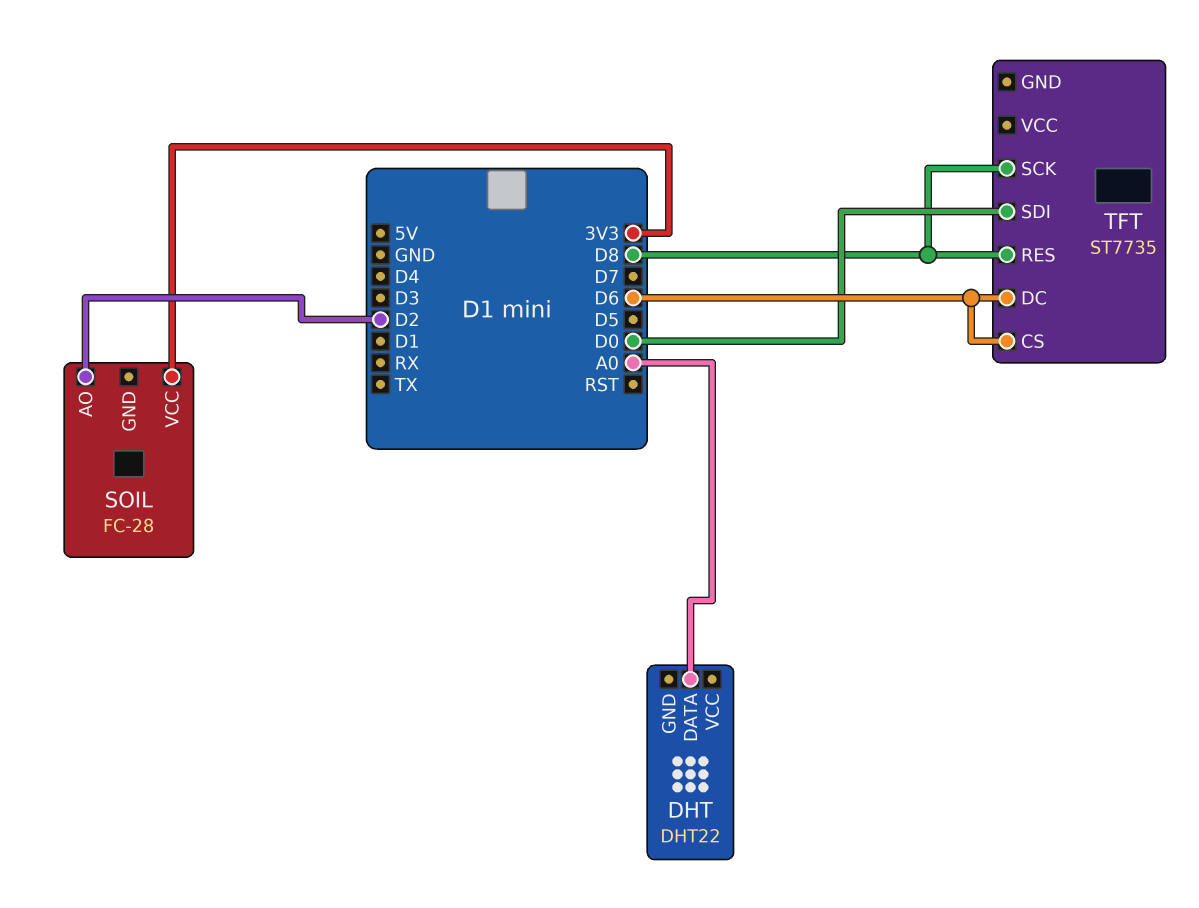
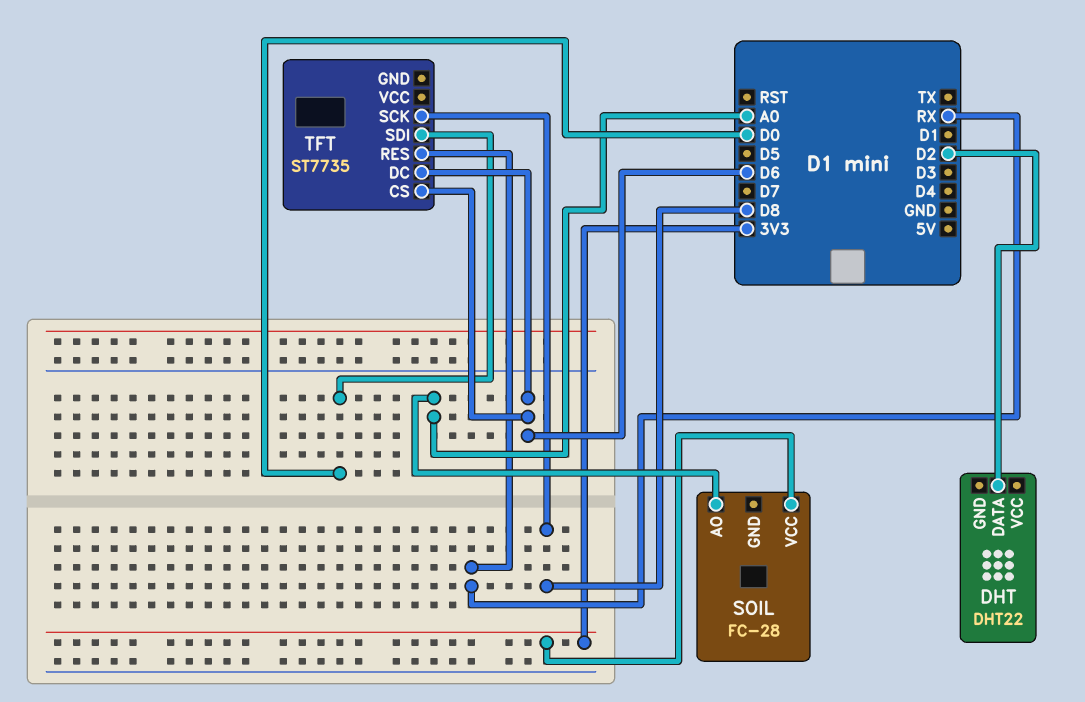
DHT pin DATA: A0 -> D2
SOIL pin AO: D2 -> A0
TFT pin RES: D8 -> RX

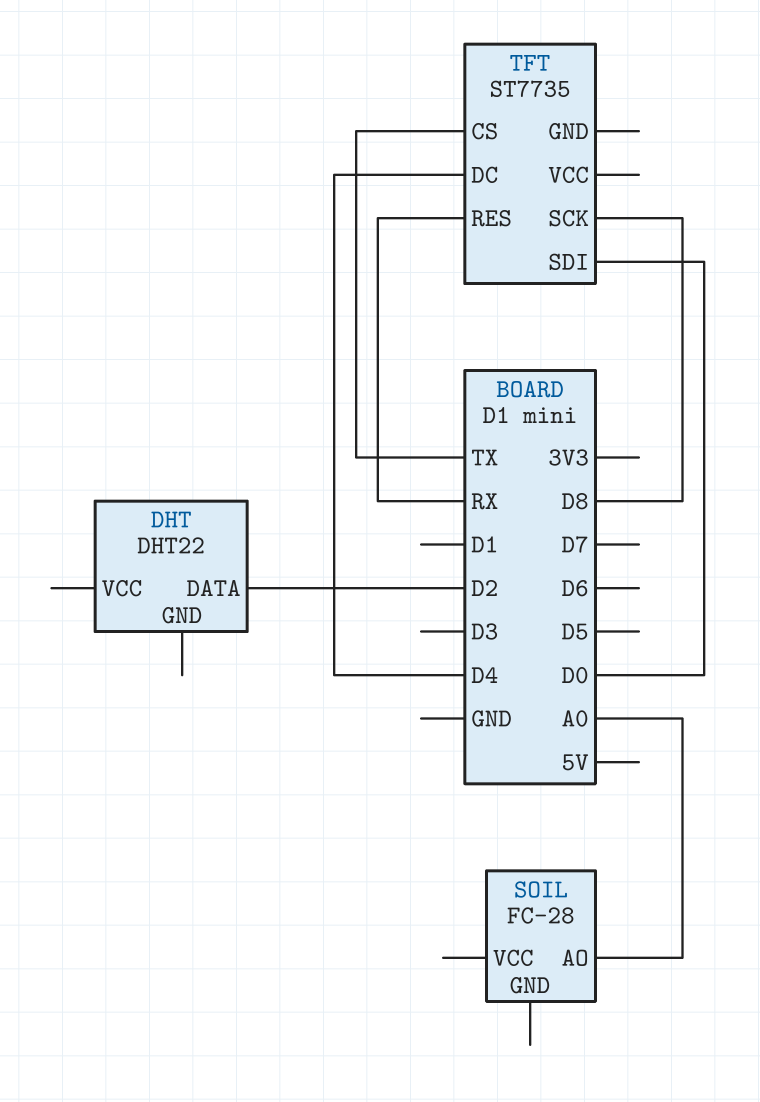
SOIL pin VCC: 3V3 -> none
TFT pin CS: D6 -> TX
TFT pin DC: D6 -> D4

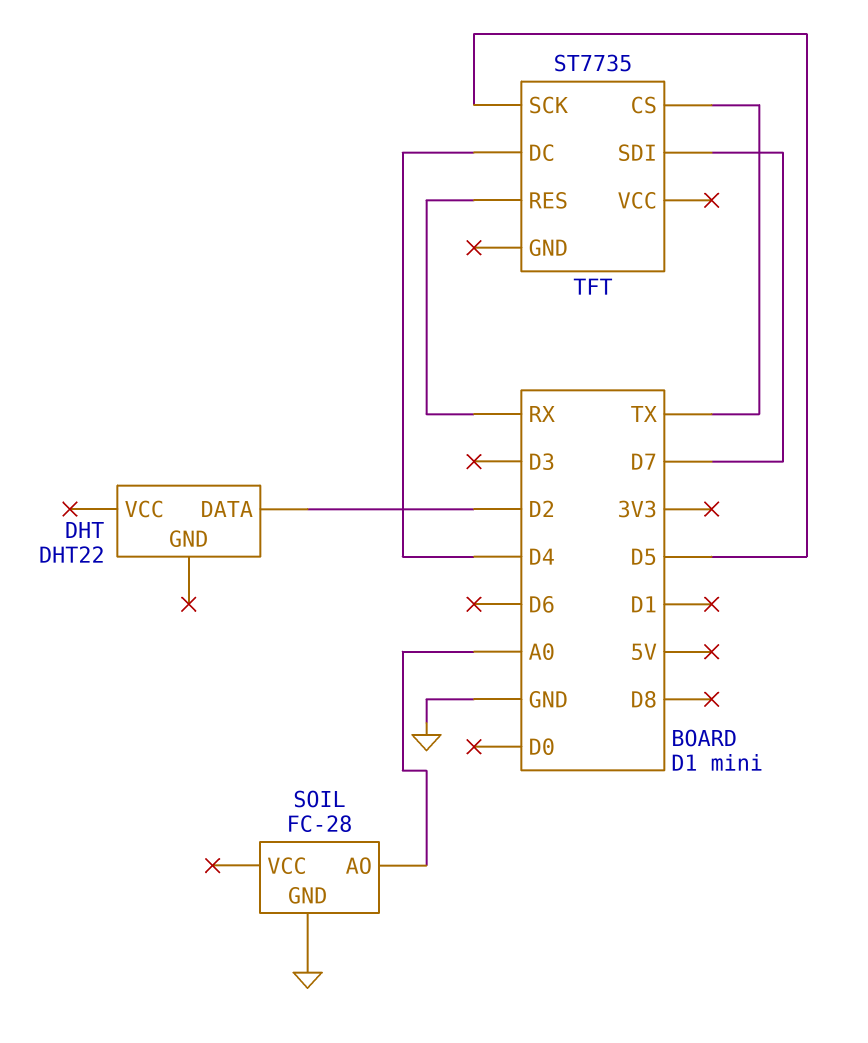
SOIL pin GND: none -> GND
TFT pin SCK: D8 -> D5
TFT pin SDI: D0 -> D7

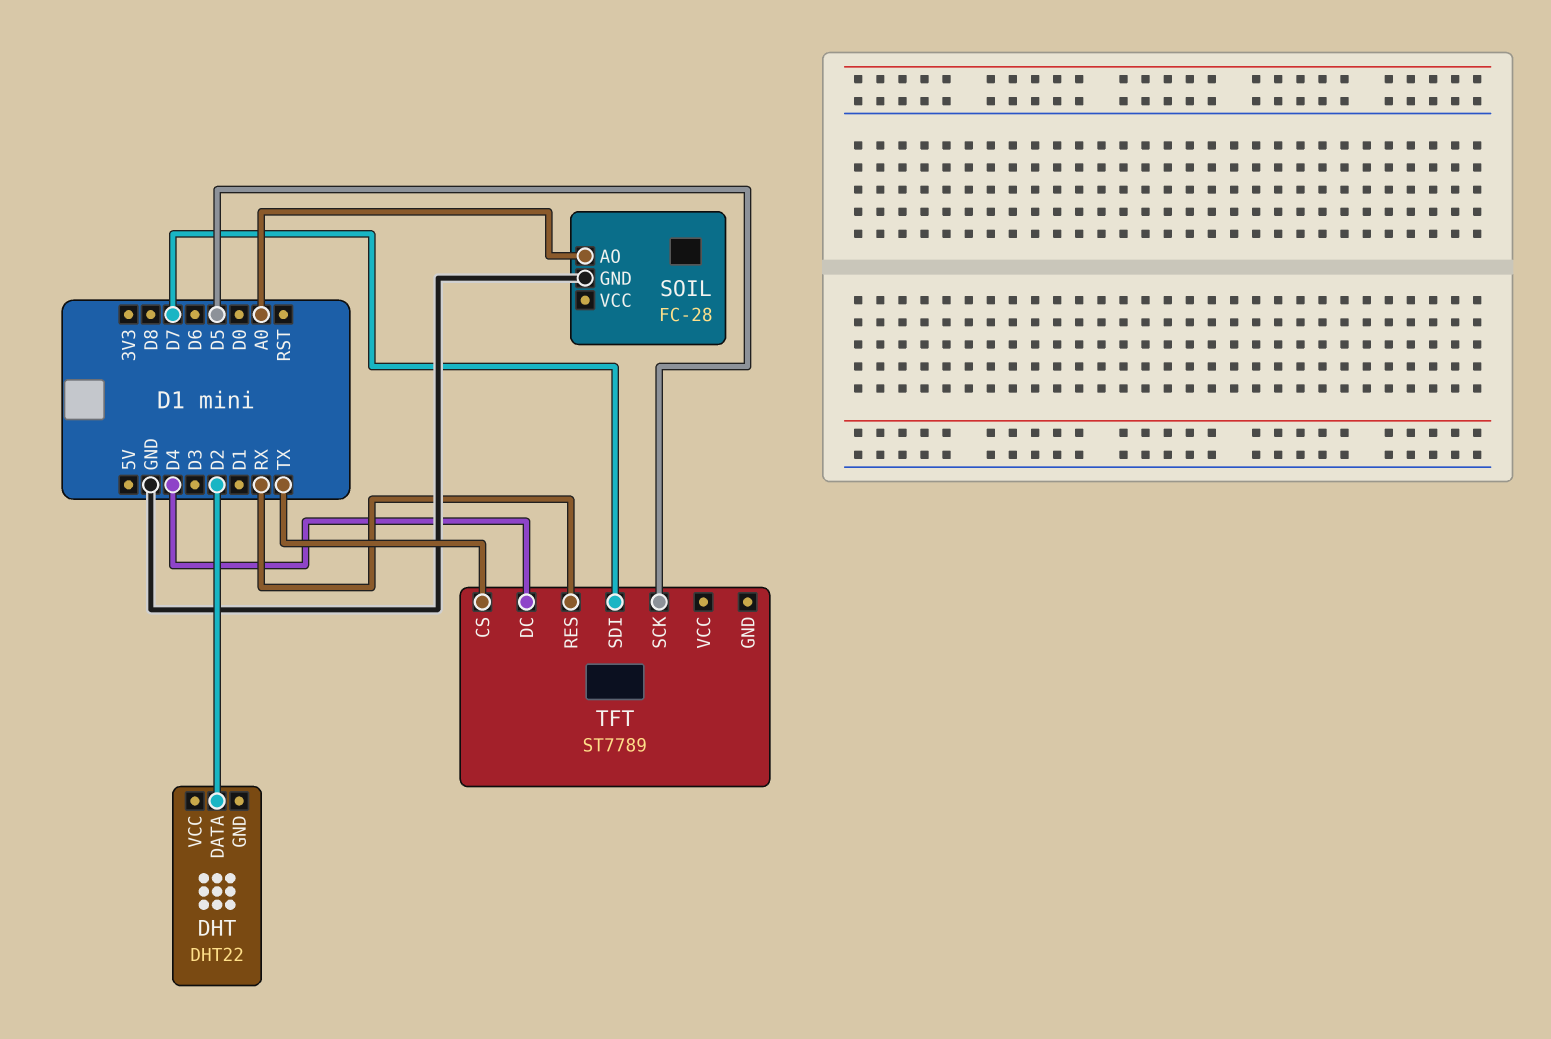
TFT: ST7735 -> ST7789

